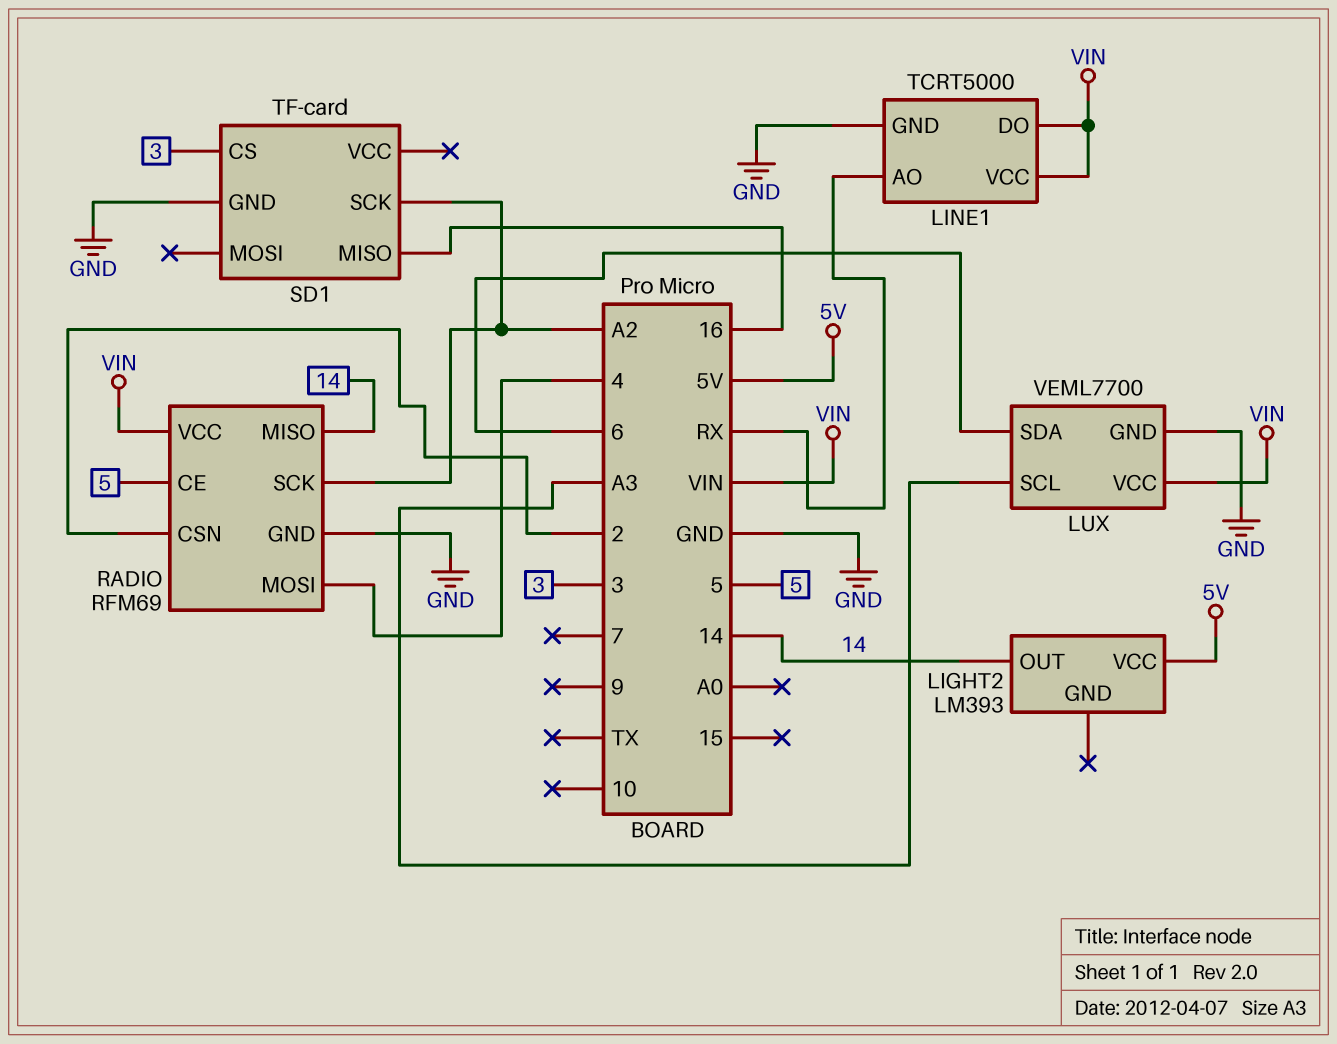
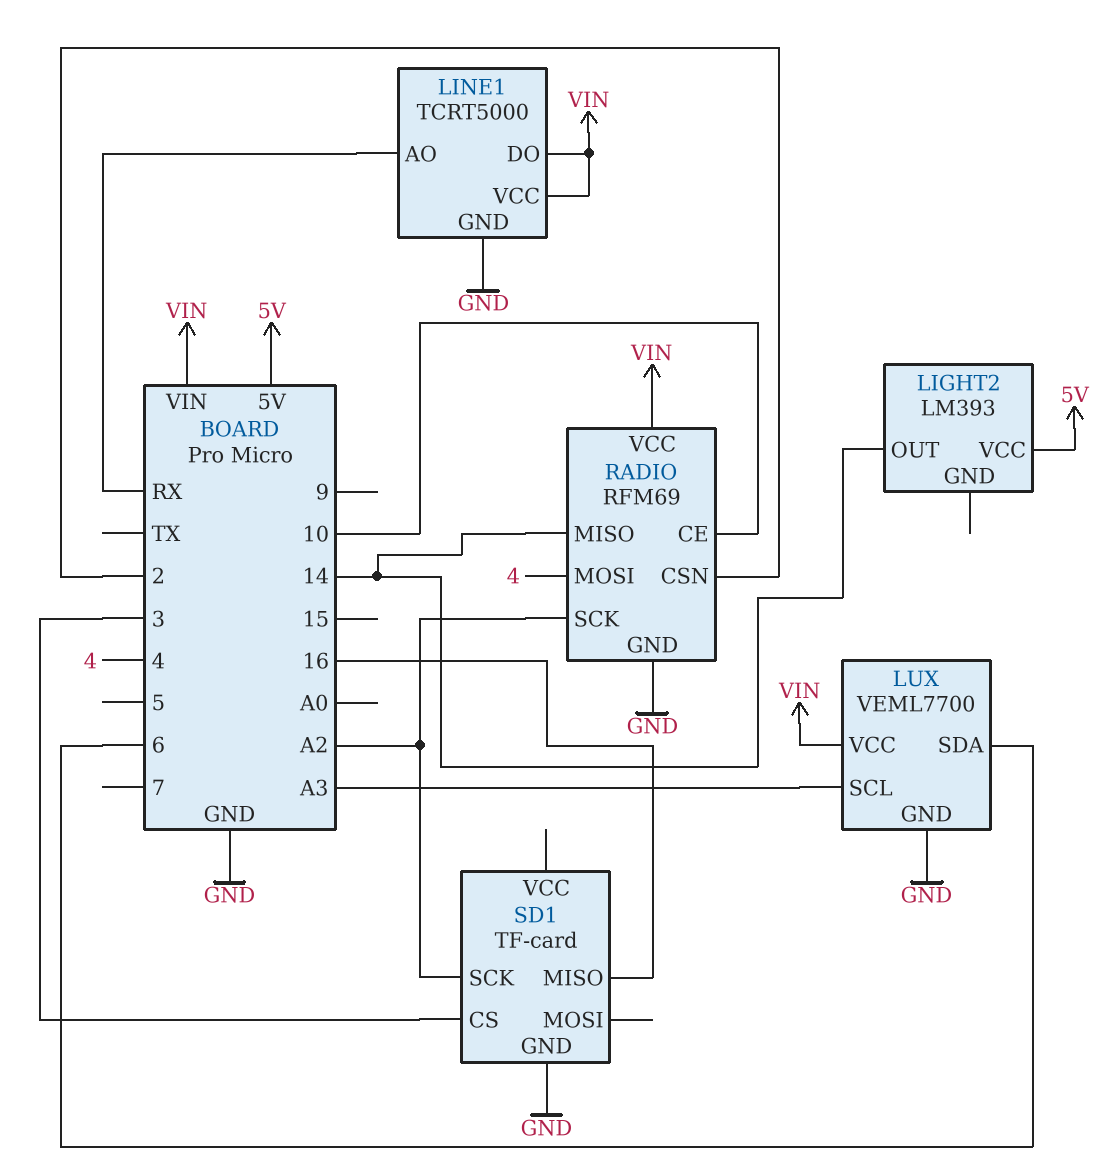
RADIO pin CE: 5 -> 10

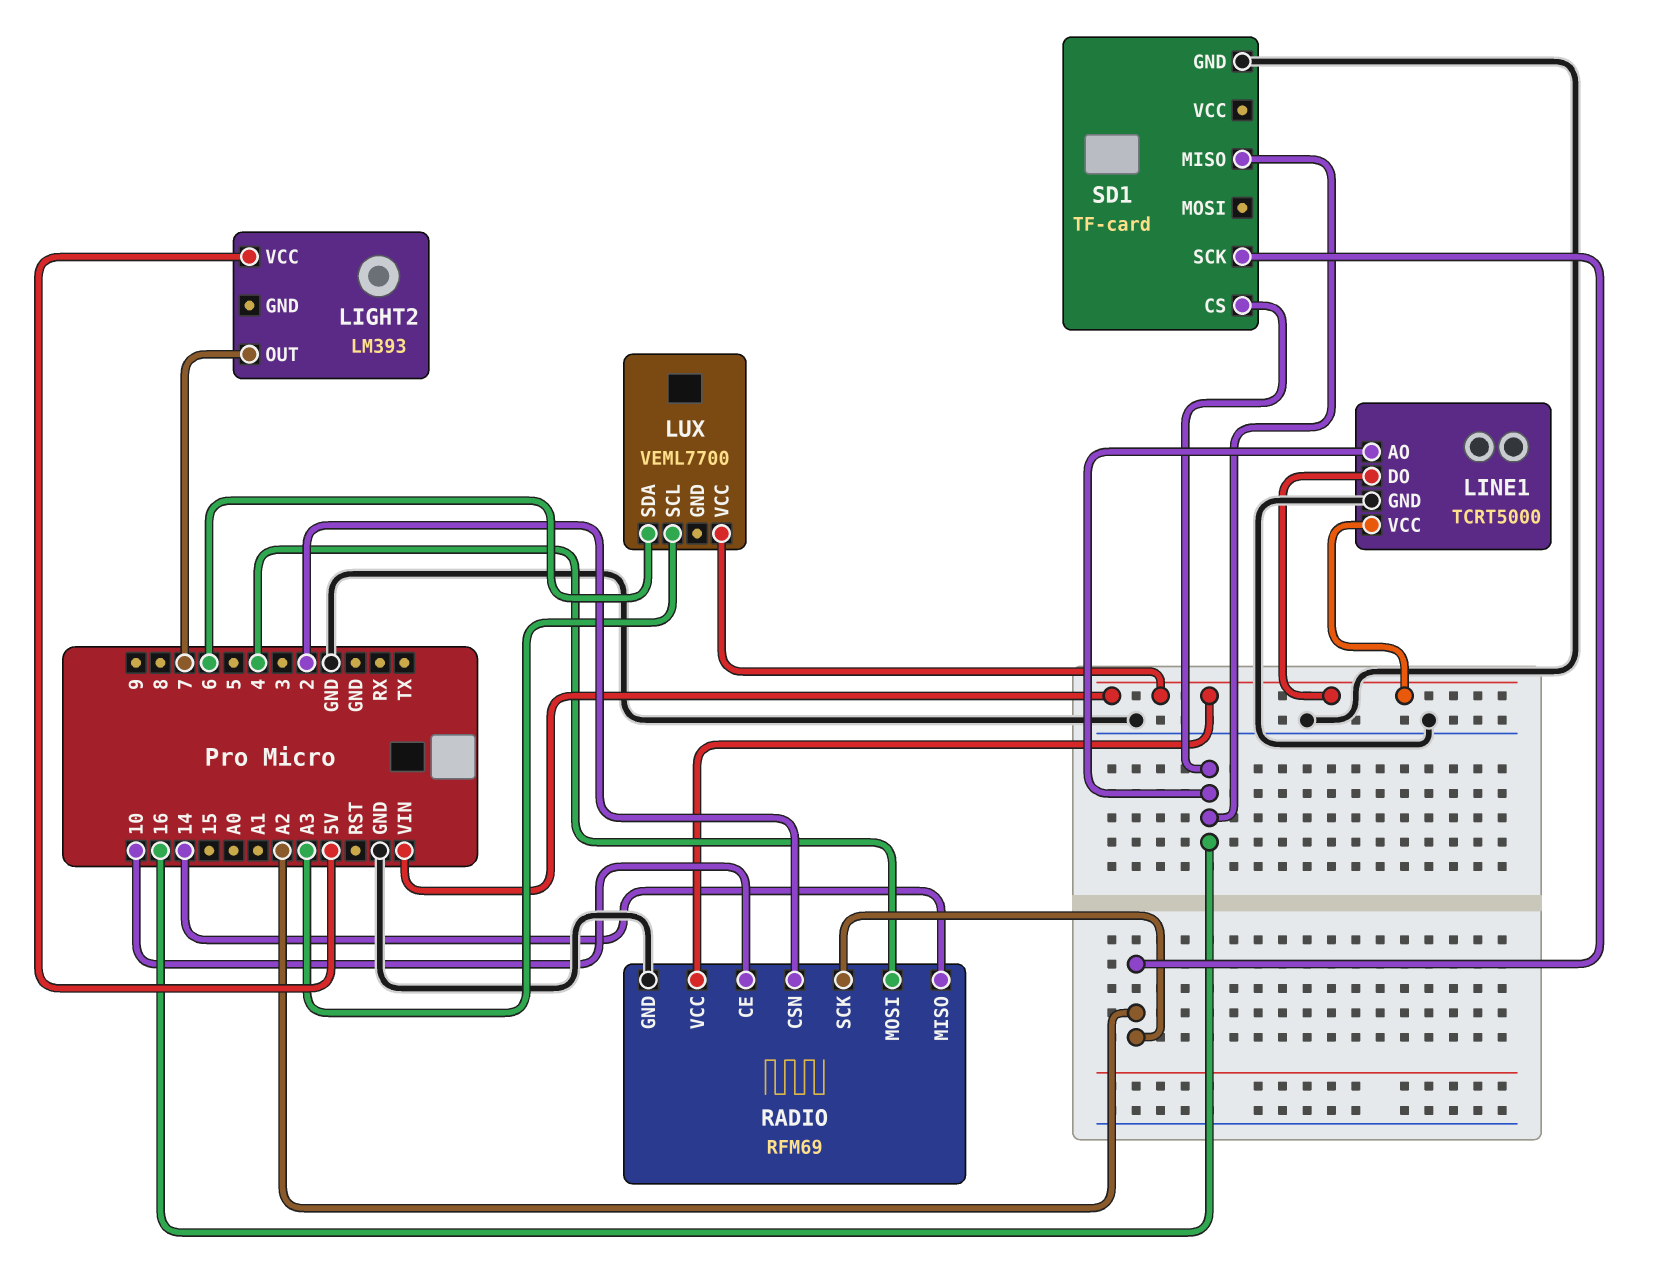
LIGHT2 pin OUT: 14 -> 7
LINE1 pin AO: RX -> 16
LUX pin GND: GND -> none
SD1 pin CS: 3 -> 16

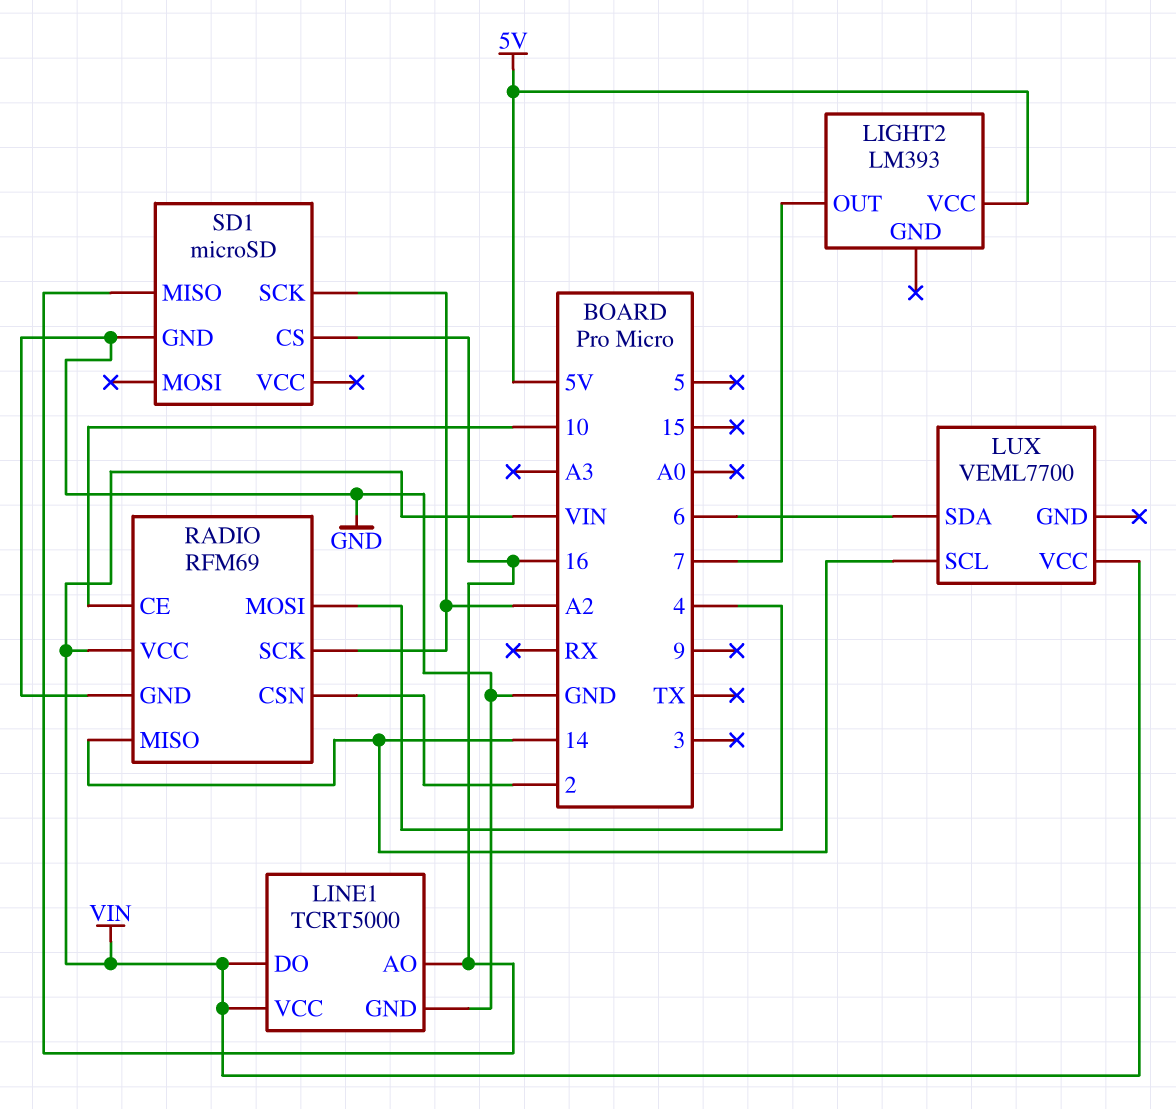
LUX pin SCL: A3 -> 14
SD1: TF-card -> microSD

